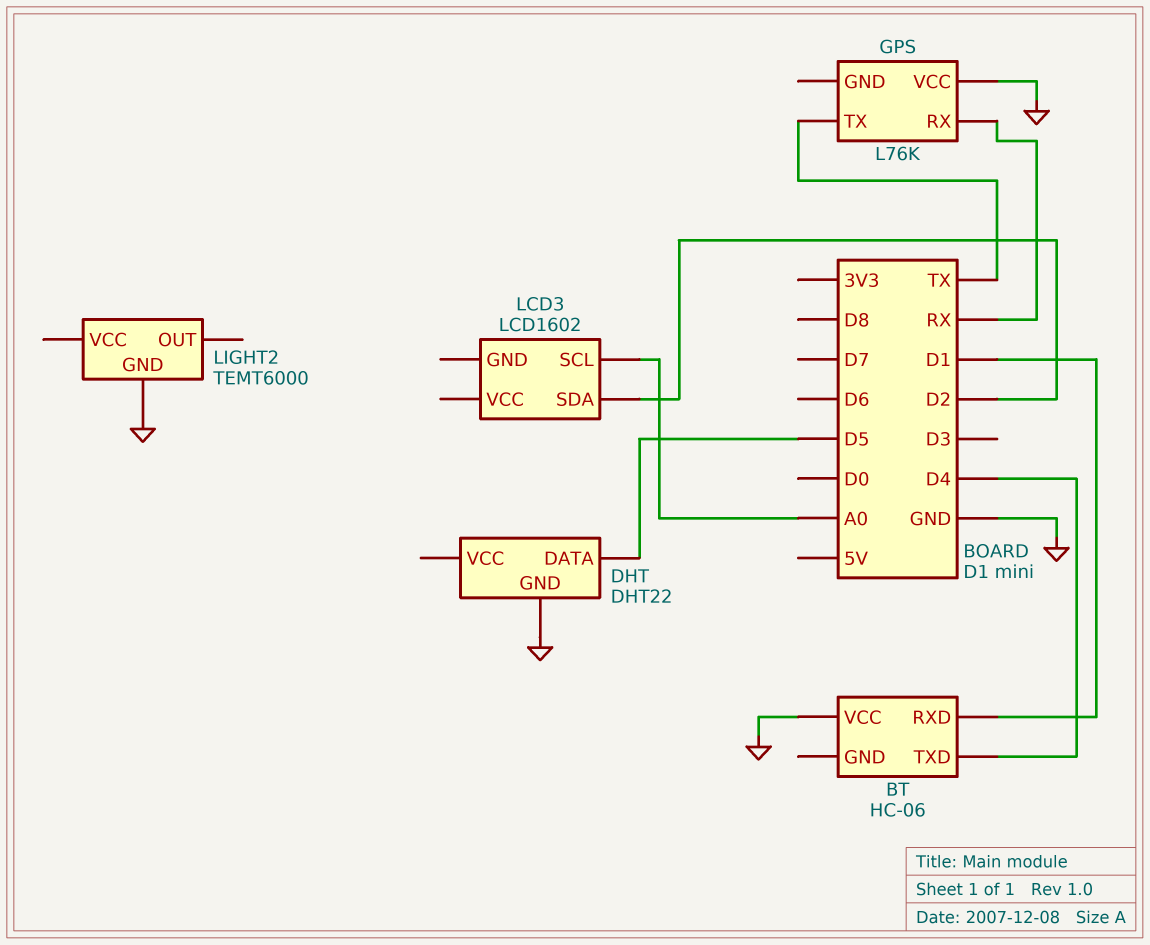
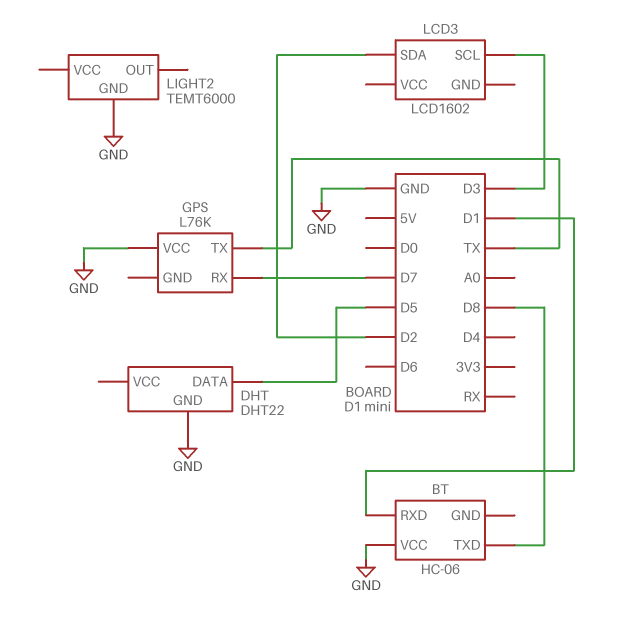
BT pin TXD: D4 -> D8
GPS pin RX: RX -> D7
LCD3 pin SCL: A0 -> D3

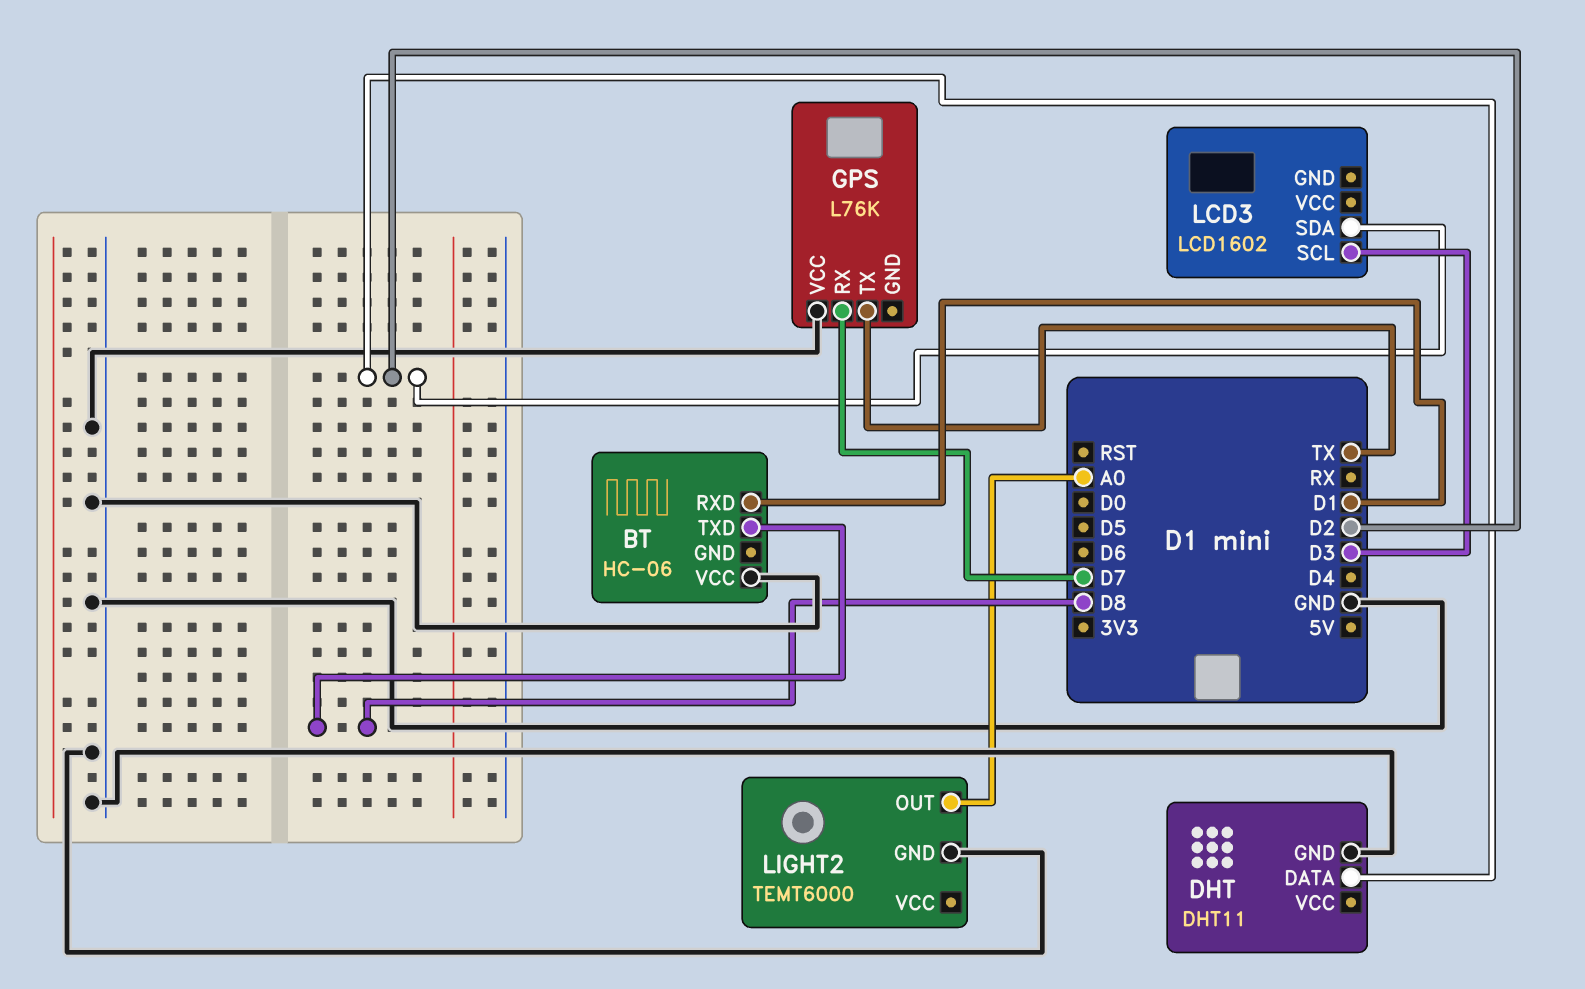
DHT: DHT22 -> DHT11
DHT pin DATA: D5 -> D2
LIGHT2 pin OUT: none -> A0

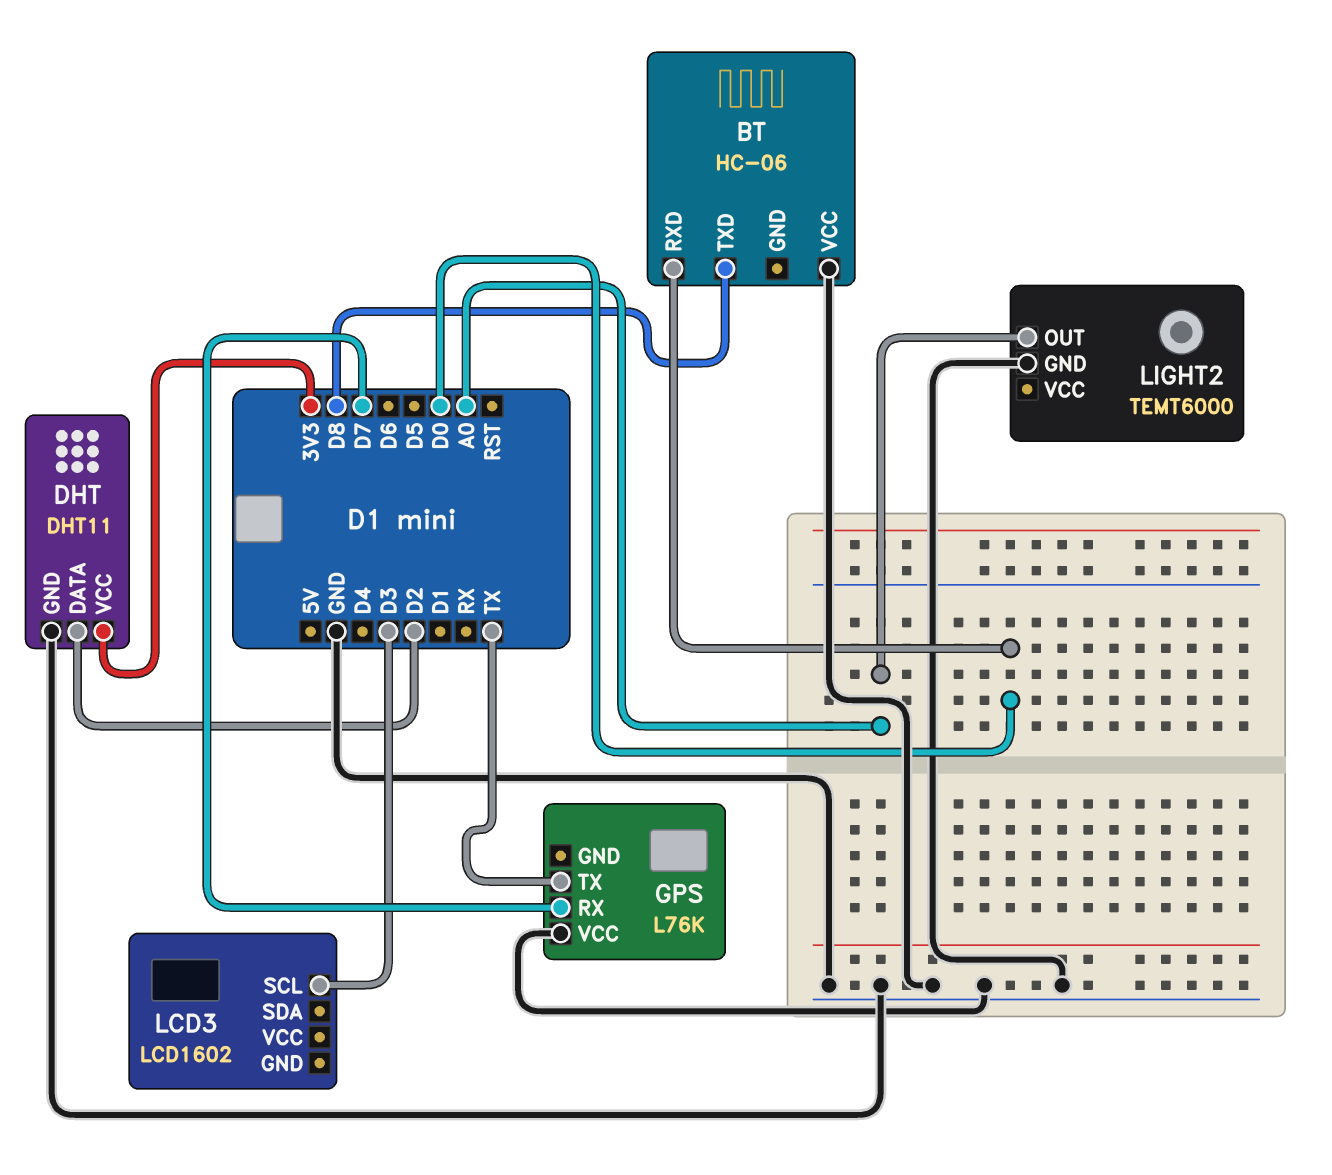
BT pin RXD: D1 -> D0
DHT pin VCC: none -> 3V3
LCD3 pin SDA: D2 -> none

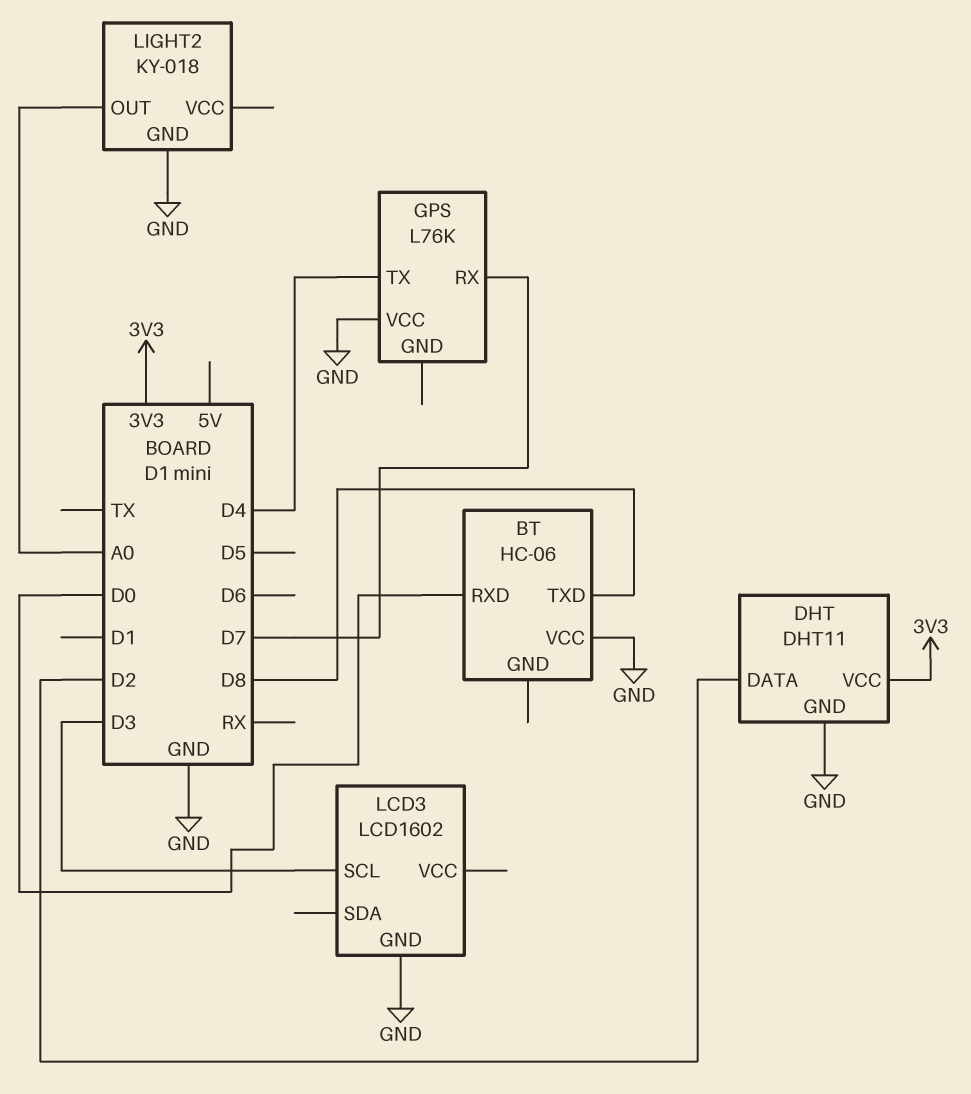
GPS pin TX: TX -> D4
LCD3 pin GND: none -> GND
LIGHT2: TEMT6000 -> KY-018

